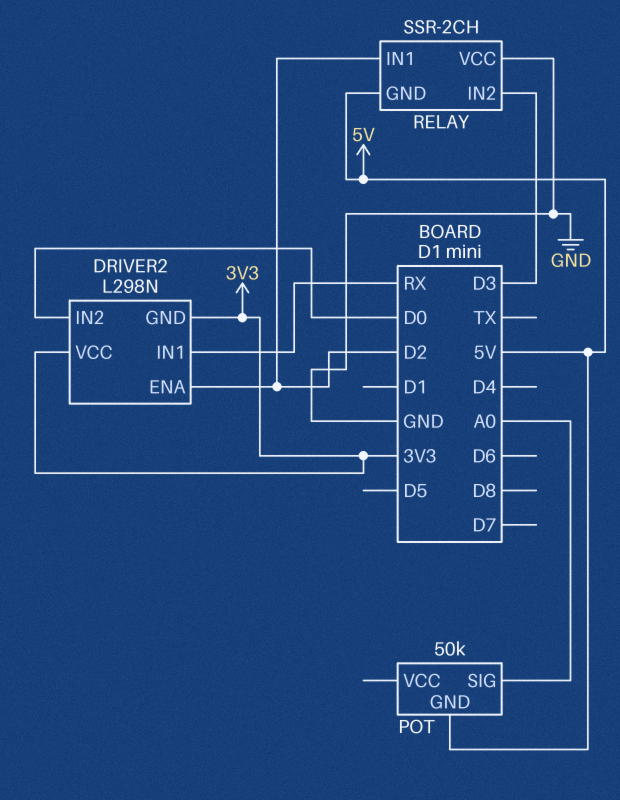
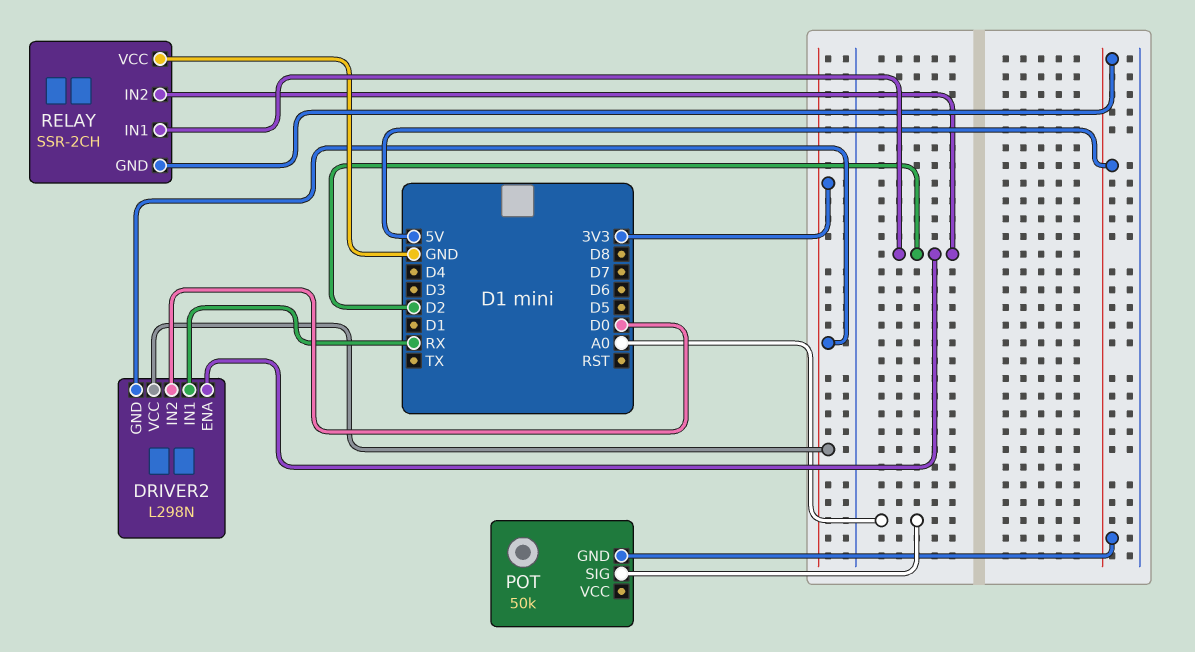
RELAY pin IN2: D3 -> D2

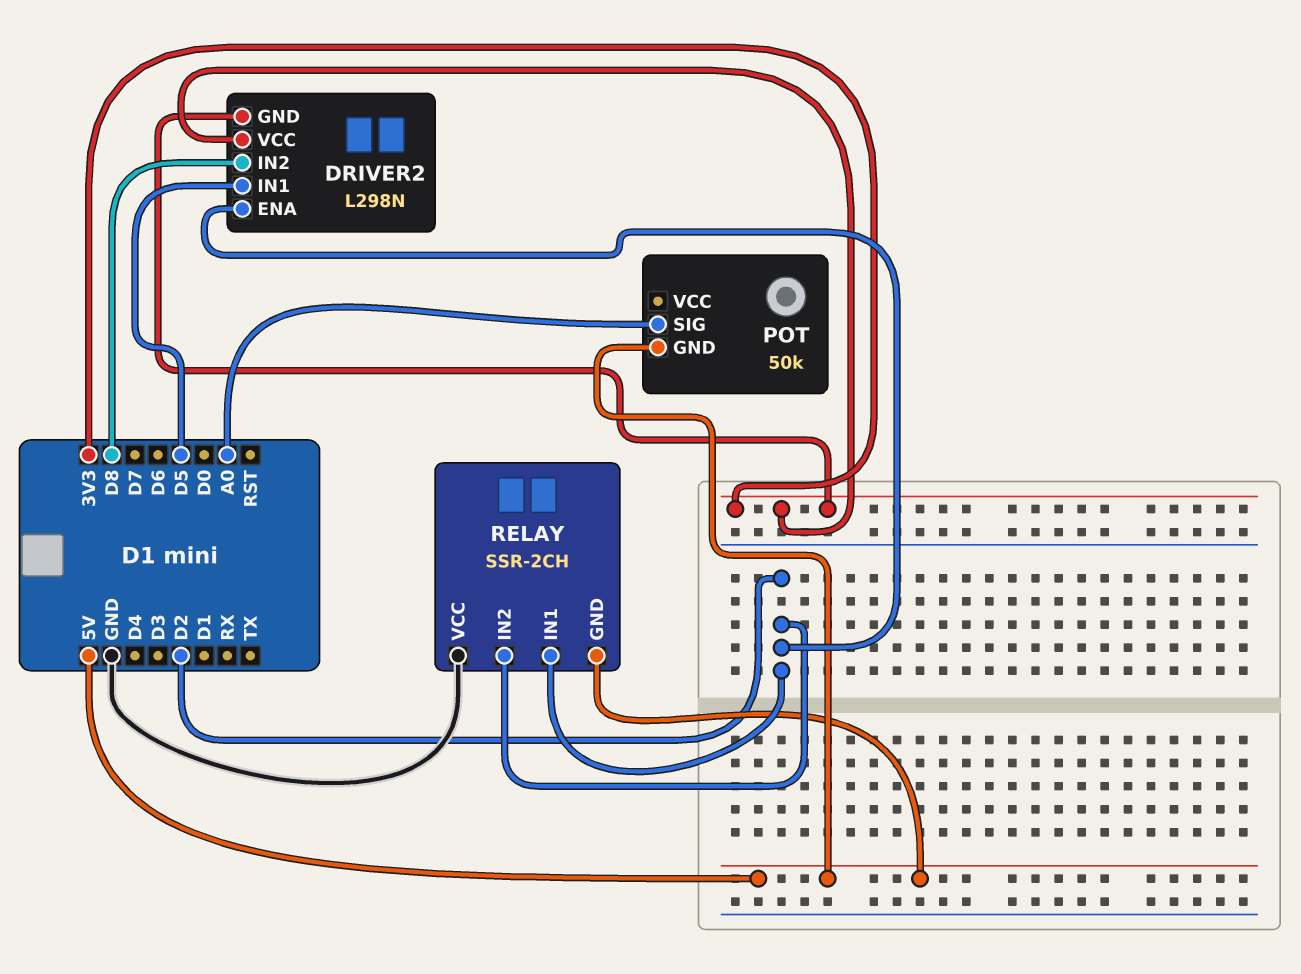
DRIVER2 pin IN1: RX -> D5
DRIVER2 pin IN2: D0 -> D8

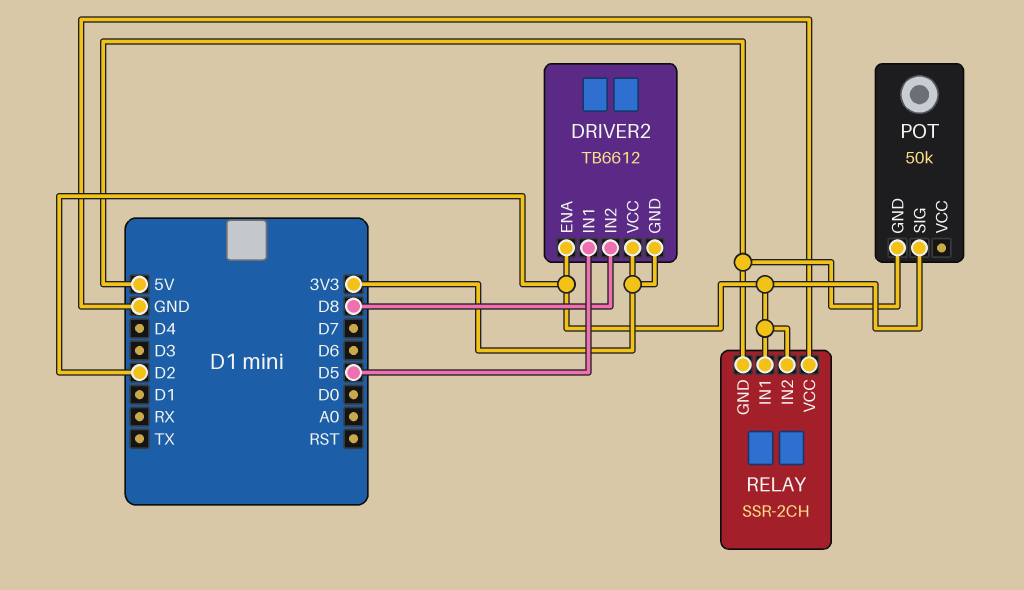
DRIVER2: L298N -> TB6612
POT pin SIG: A0 -> D2

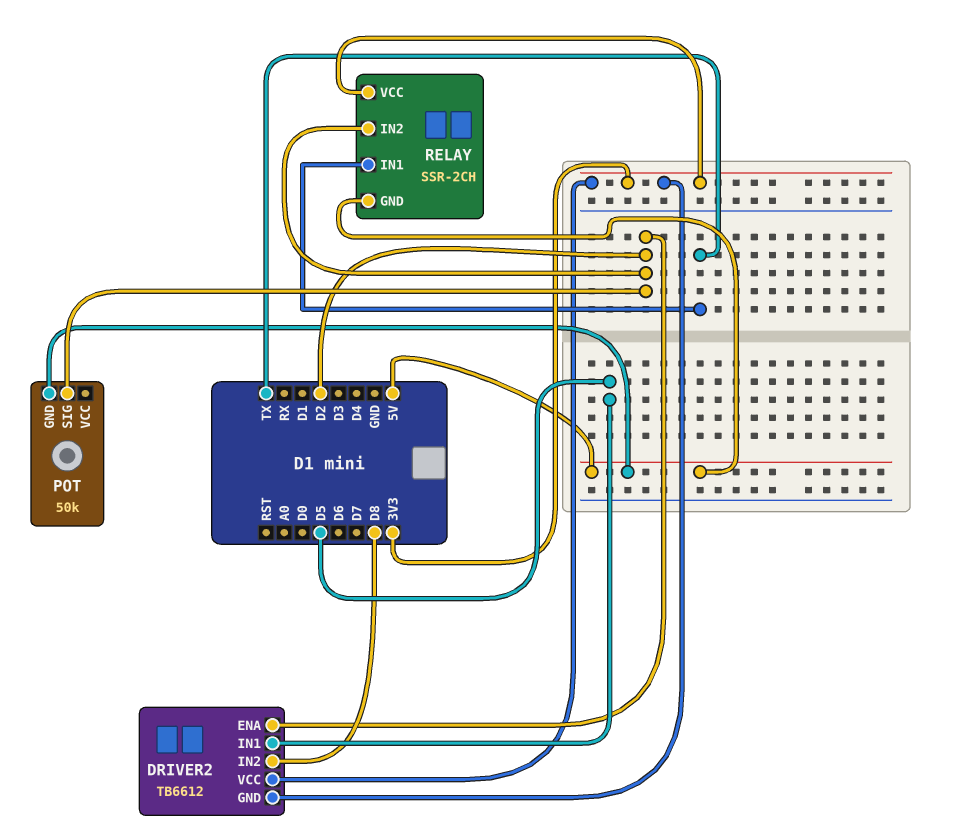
RELAY pin IN1: D2 -> TX
RELAY pin VCC: GND -> 3V3

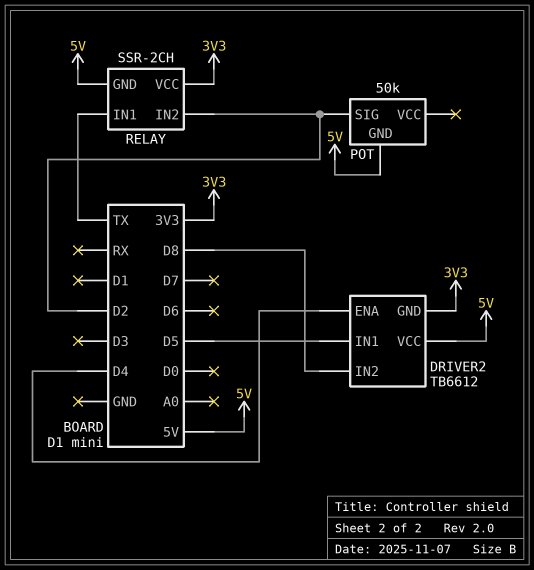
DRIVER2 pin ENA: D2 -> D4
DRIVER2 pin VCC: 3V3 -> 5V

